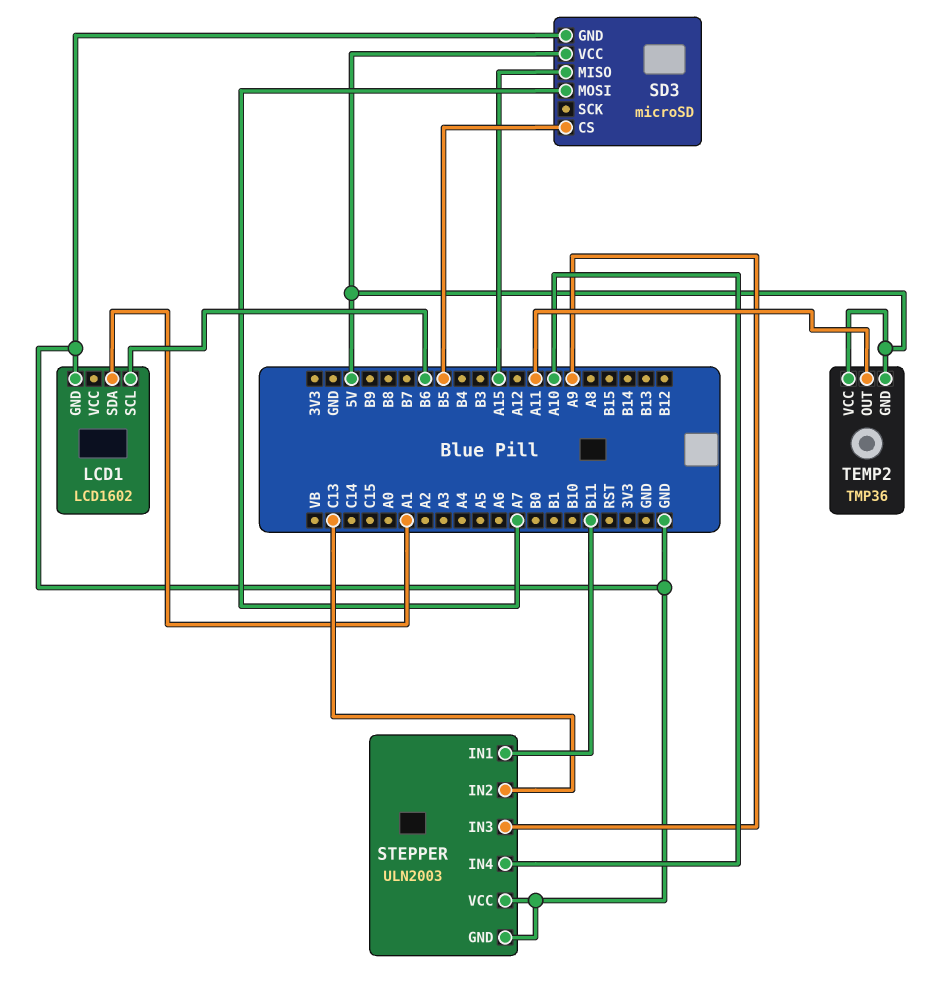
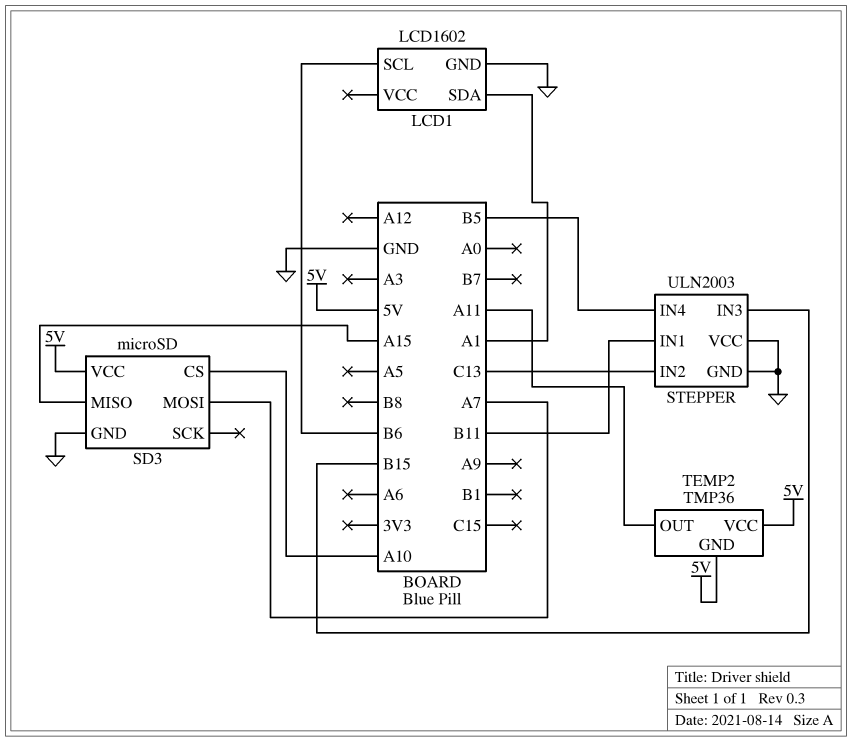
SD3 pin CS: B5 -> A10
STEPPER pin IN3: A9 -> B15
STEPPER pin IN4: A10 -> B5

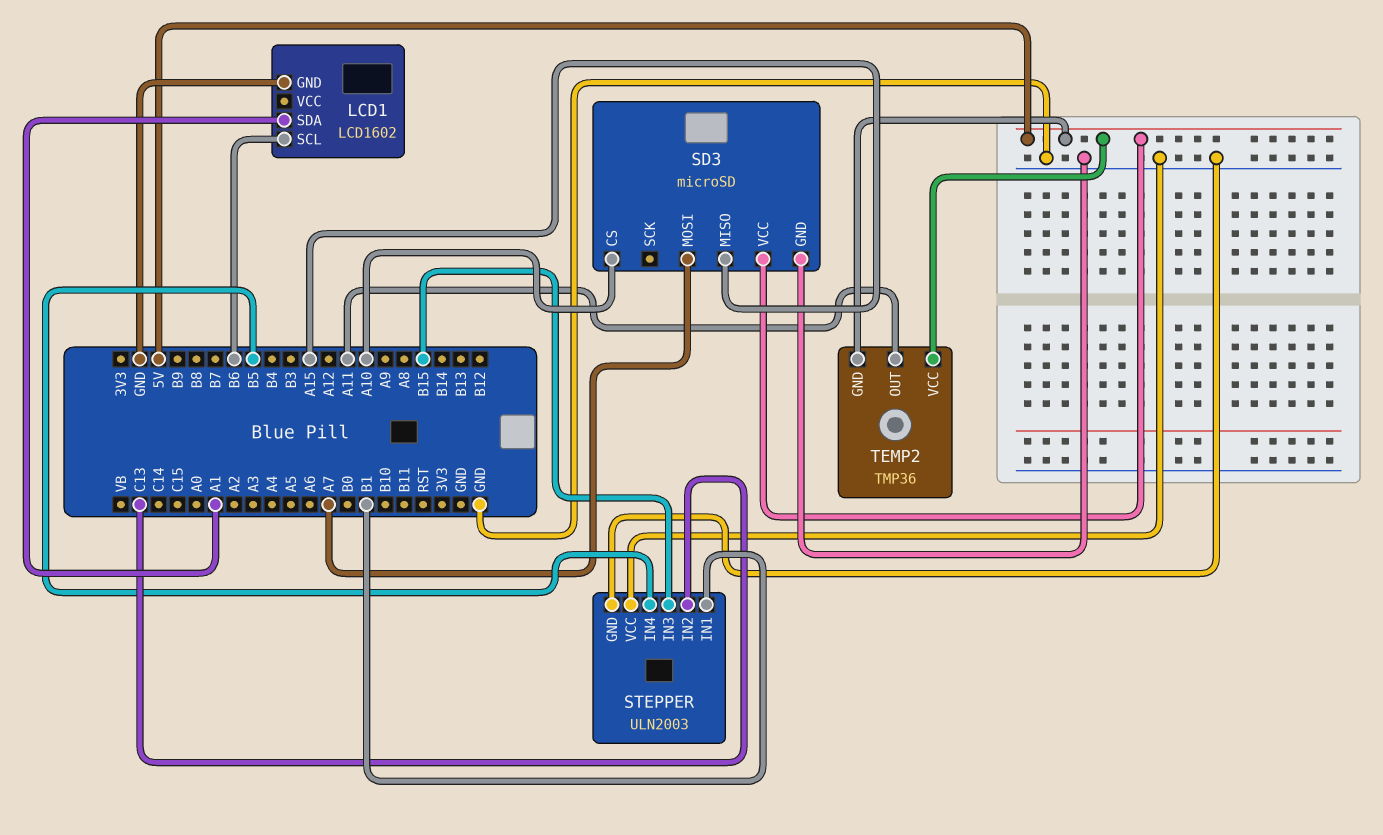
STEPPER pin IN1: B11 -> B1

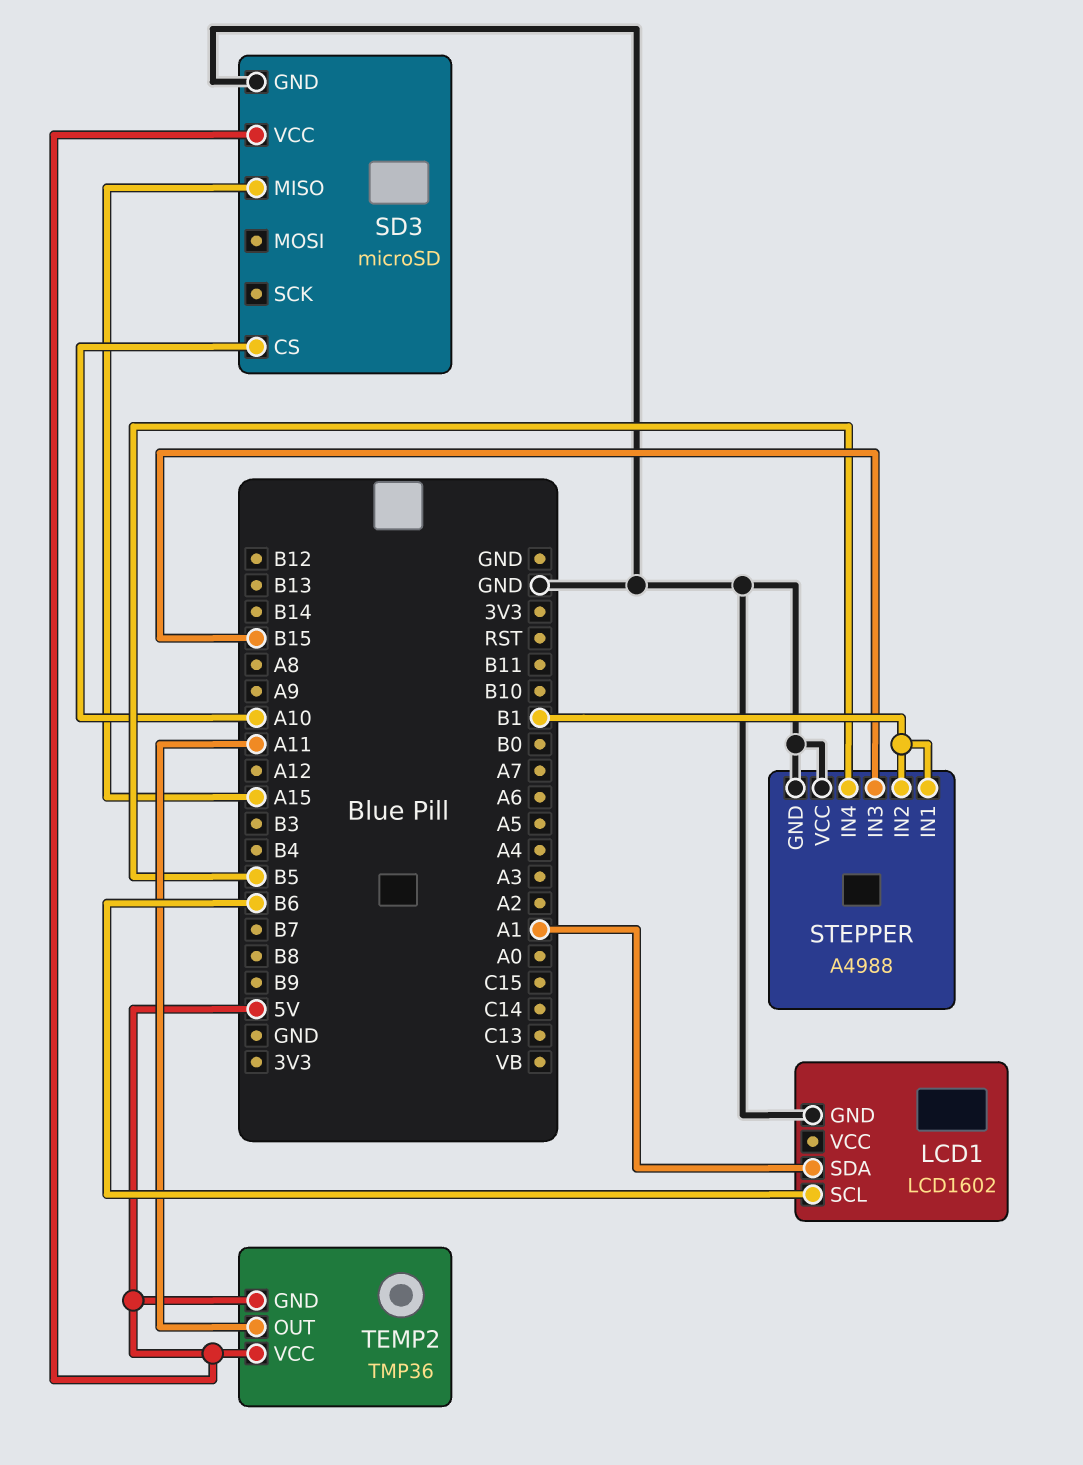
SD3 pin MOSI: A7 -> none
STEPPER: ULN2003 -> A4988
STEPPER pin IN2: C13 -> B1

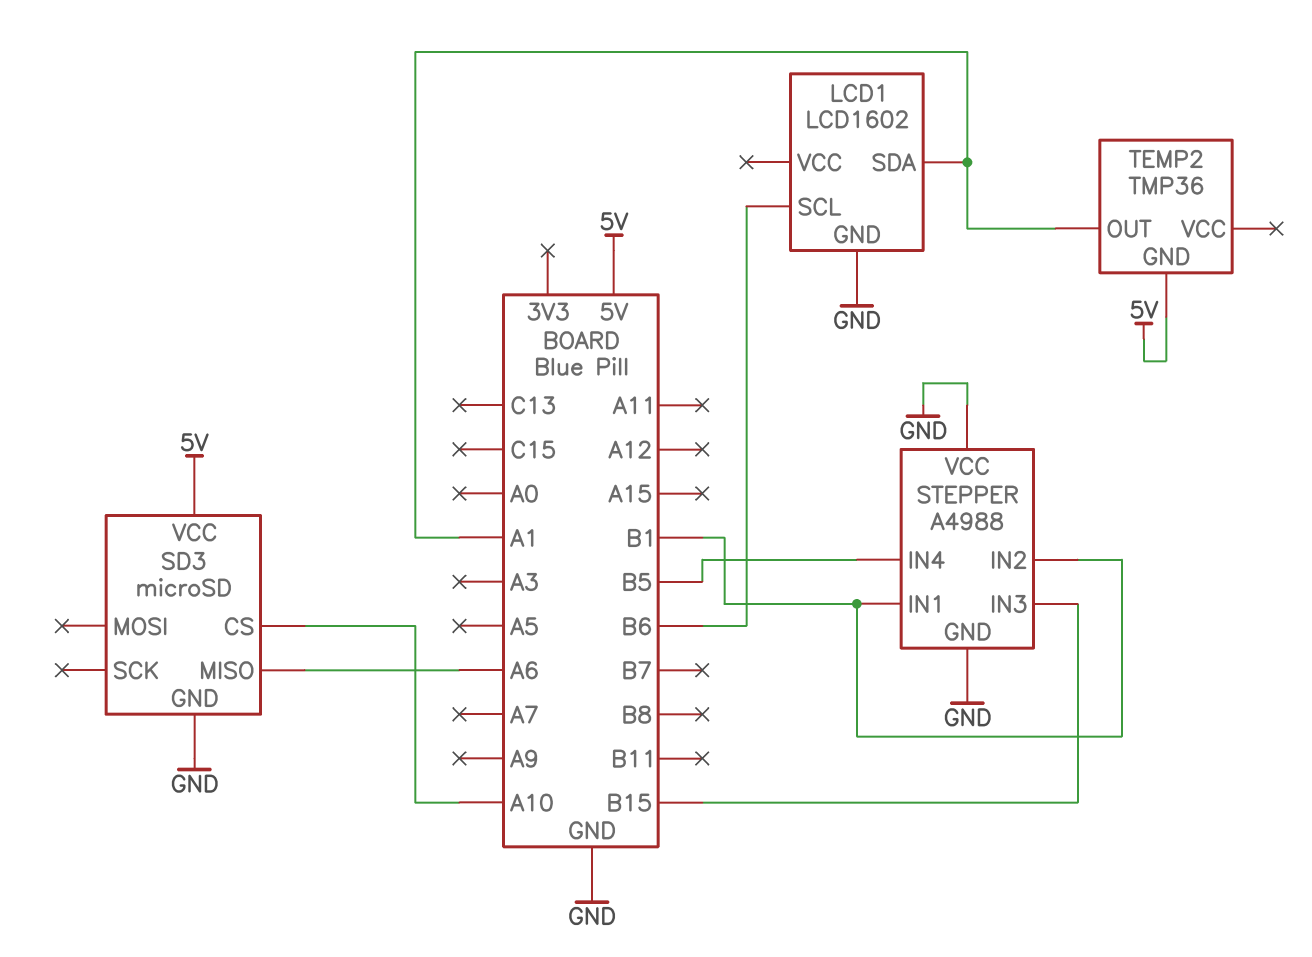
SD3 pin MISO: A15 -> A6
TEMP2 pin OUT: A11 -> A1
TEMP2 pin VCC: 5V -> none

